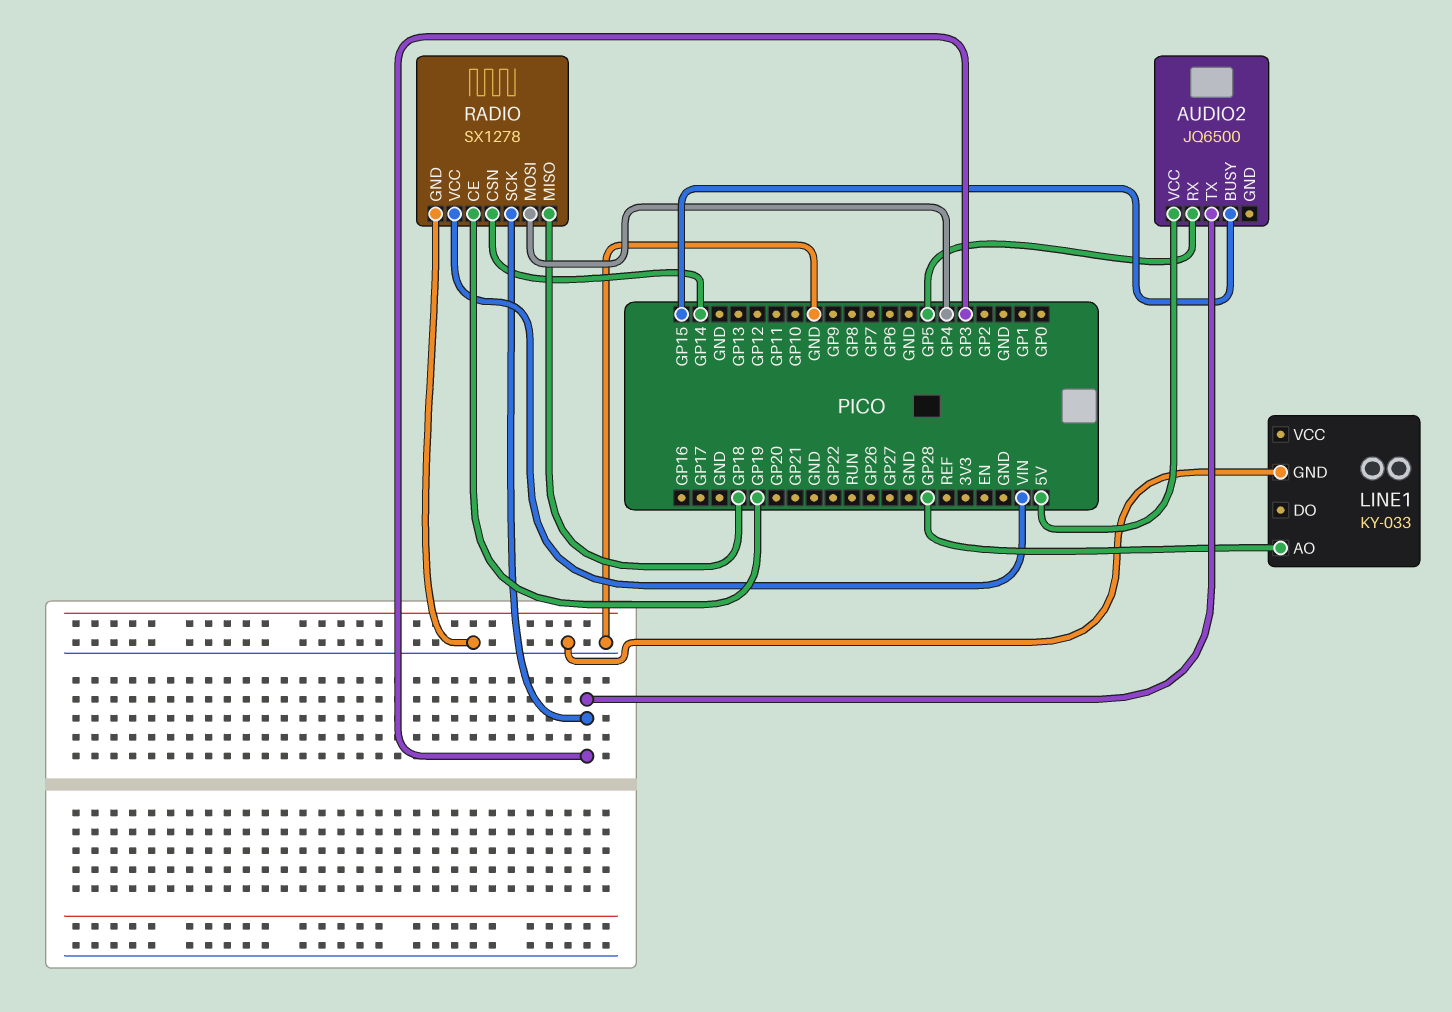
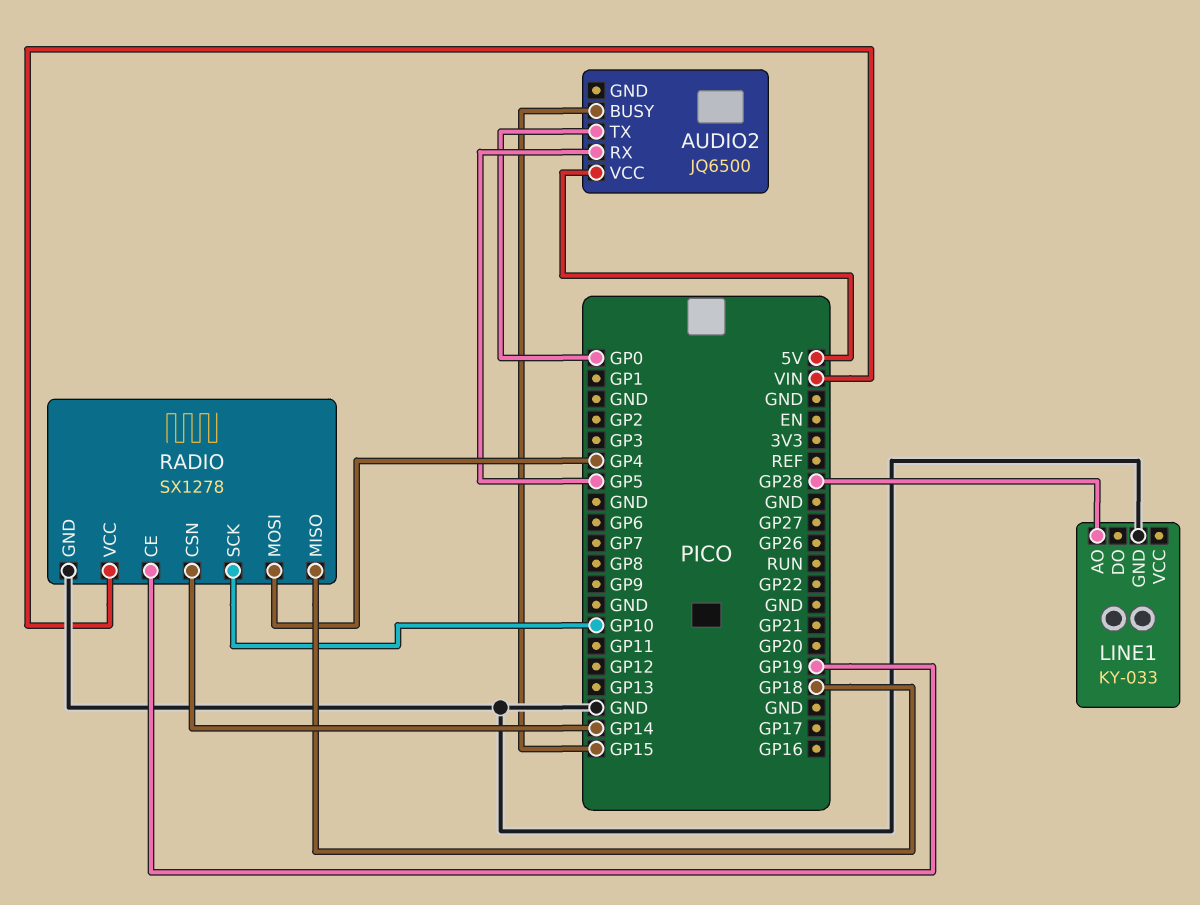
AUDIO2 pin TX: GP3 -> GP0
RADIO pin SCK: GP3 -> GP10

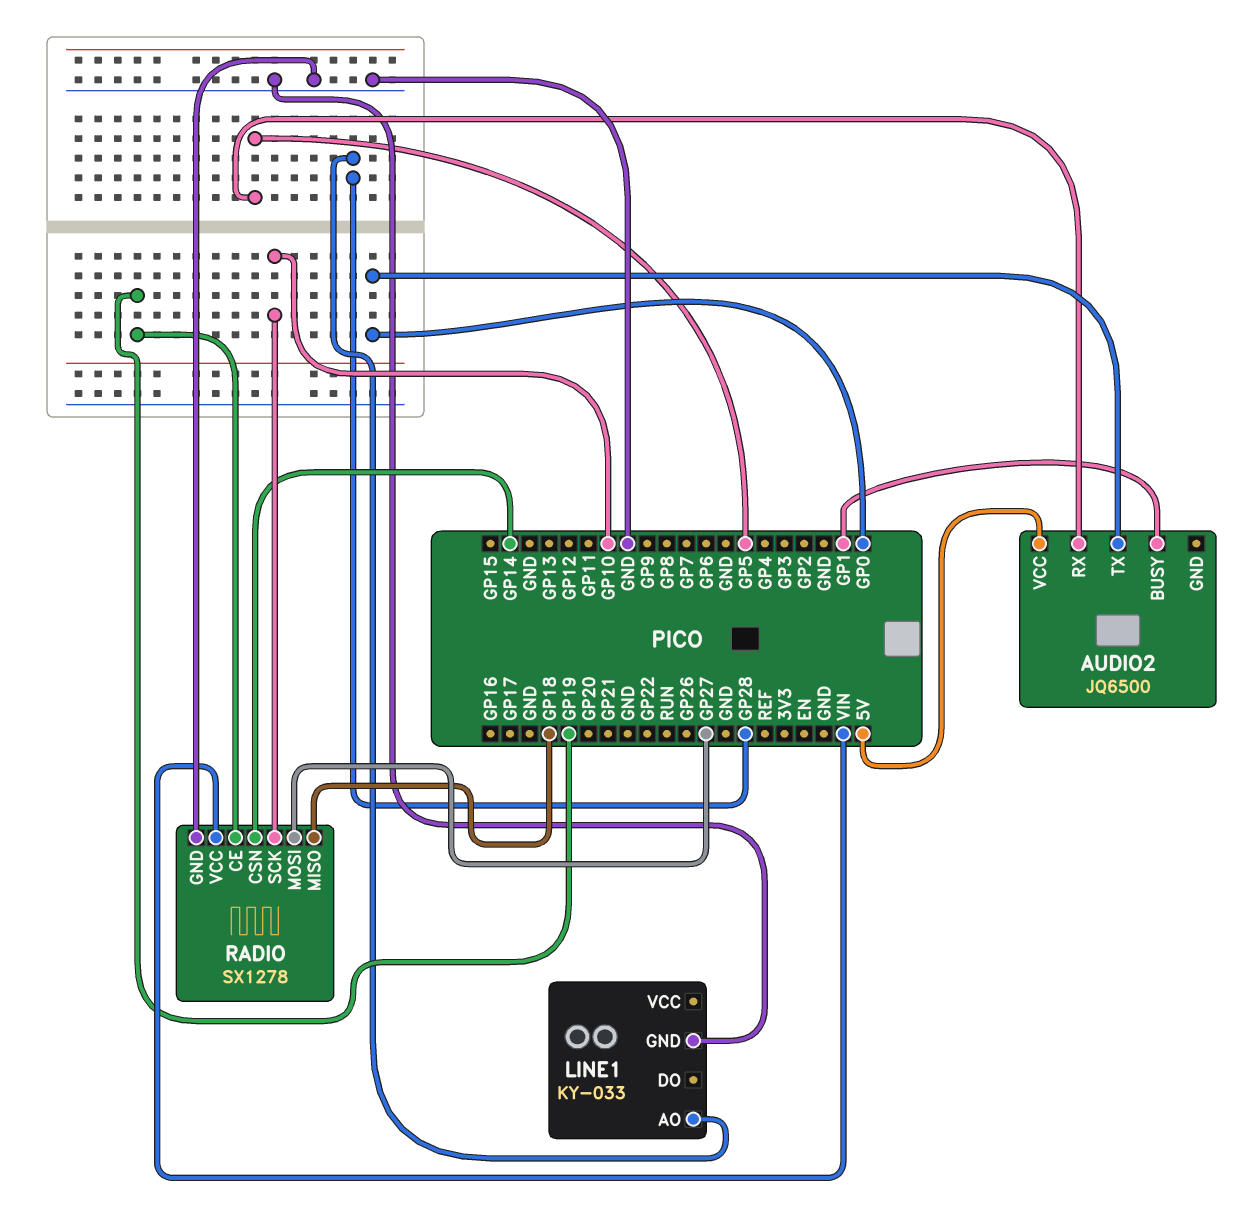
AUDIO2 pin BUSY: GP15 -> GP1
RADIO pin MOSI: GP4 -> GP27

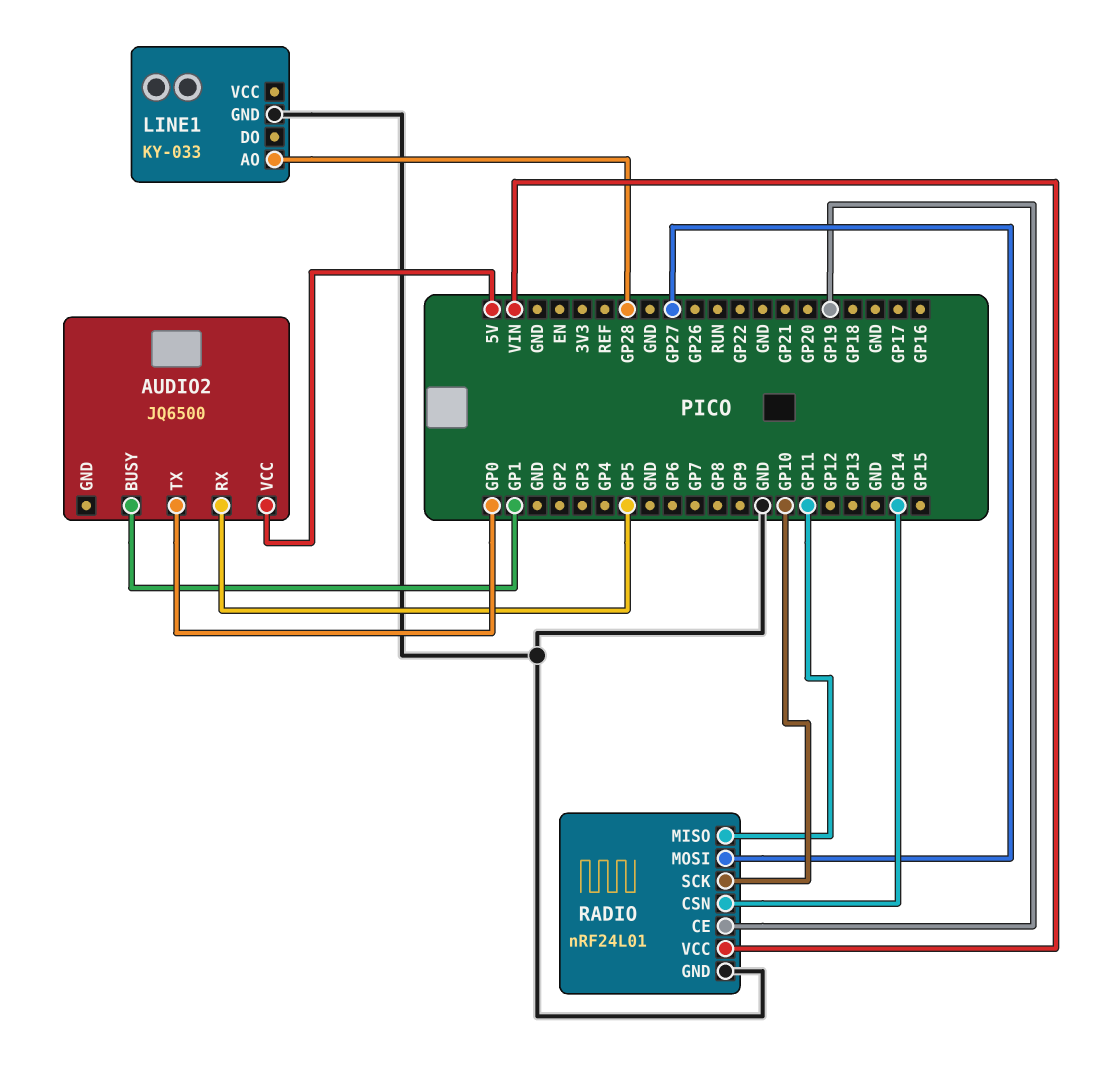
RADIO: SX1278 -> nRF24L01
RADIO pin MISO: GP18 -> GP11

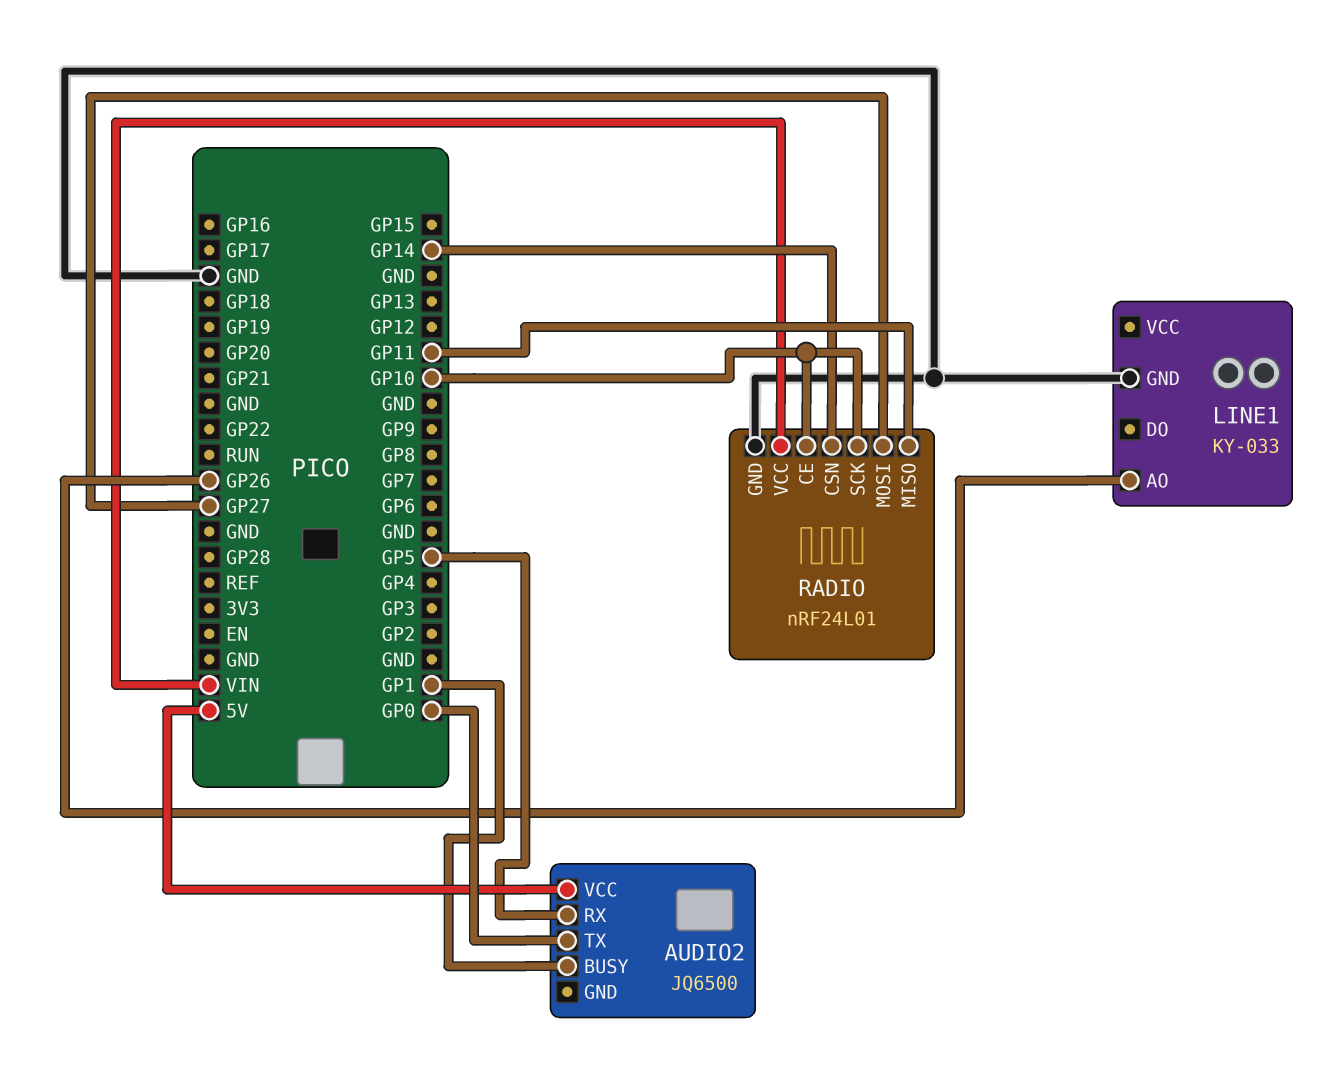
LINE1 pin AO: GP28 -> GP26
RADIO pin CE: GP19 -> GP10

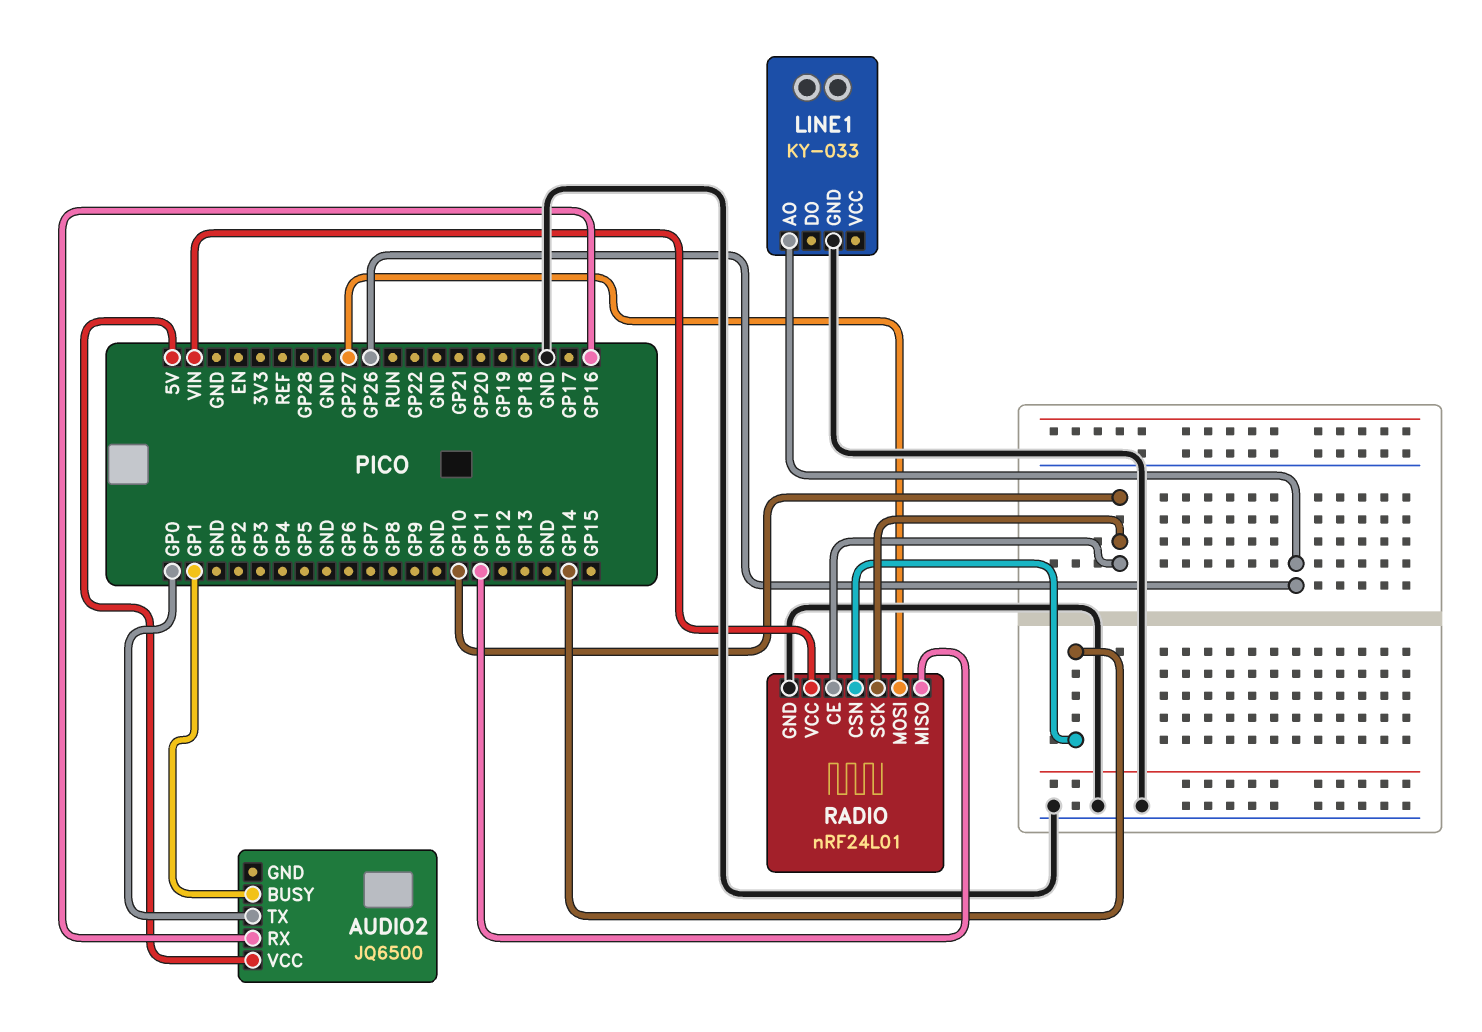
AUDIO2 pin RX: GP5 -> GP16

